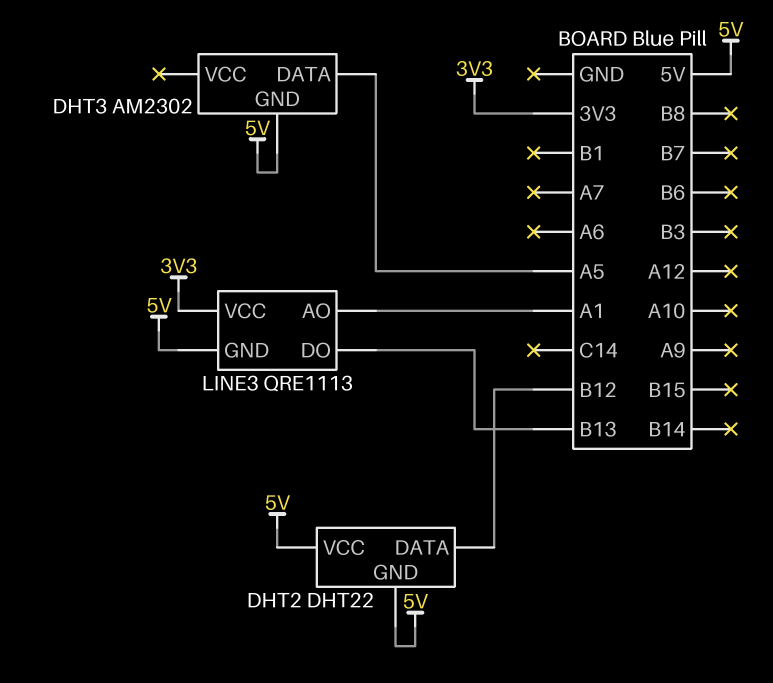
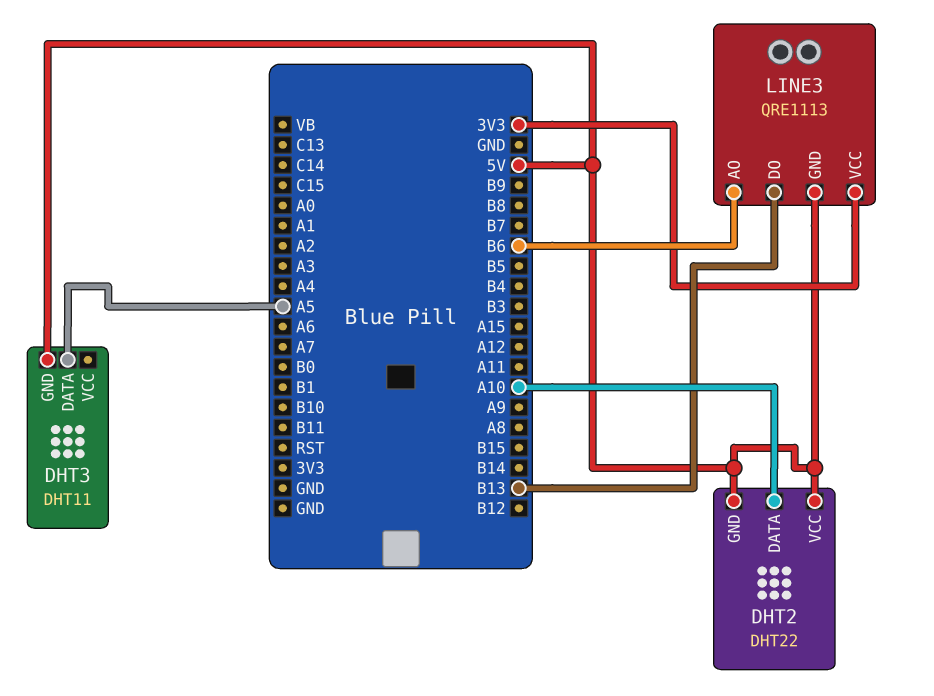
DHT2 pin DATA: B12 -> A10
DHT3: AM2302 -> DHT11
LINE3 pin AO: A1 -> B6

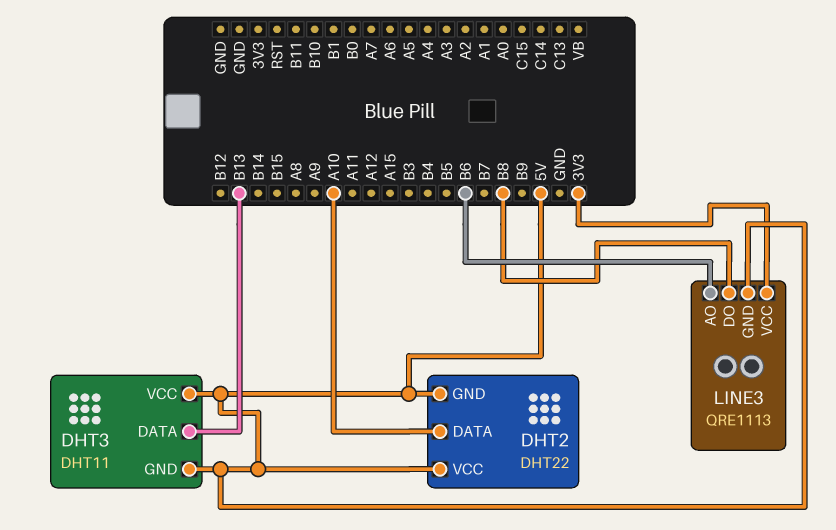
DHT3 pin DATA: A5 -> B13
DHT3 pin VCC: none -> 5V
LINE3 pin DO: B13 -> B8

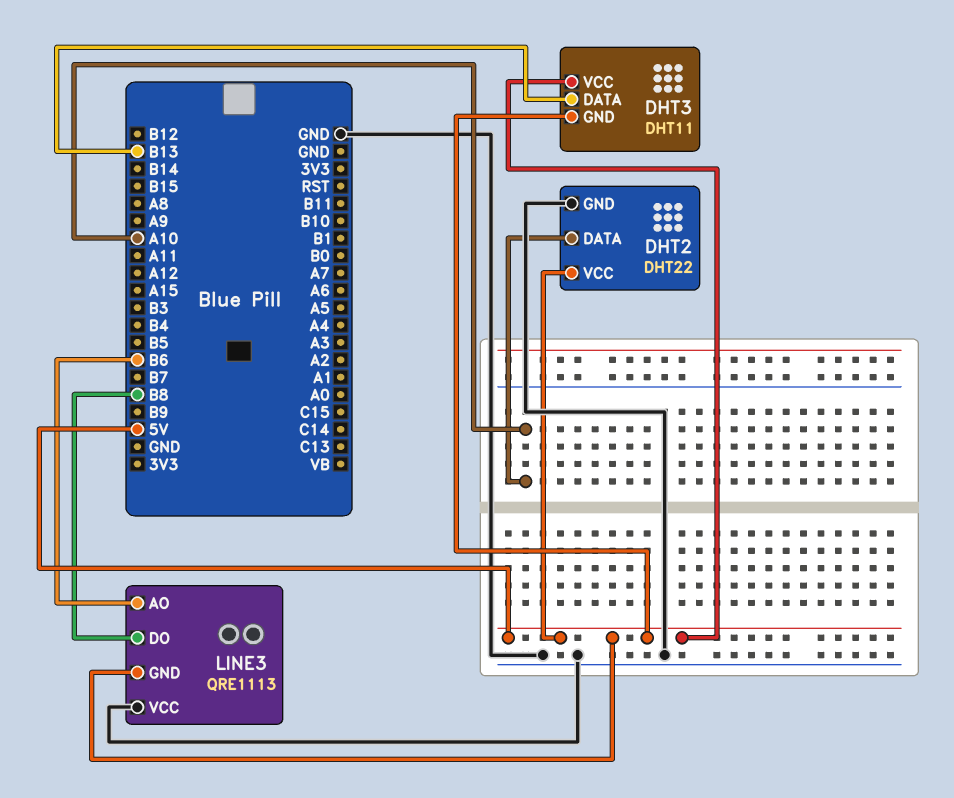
DHT2 pin GND: 5V -> GND
LINE3 pin VCC: 3V3 -> GND

